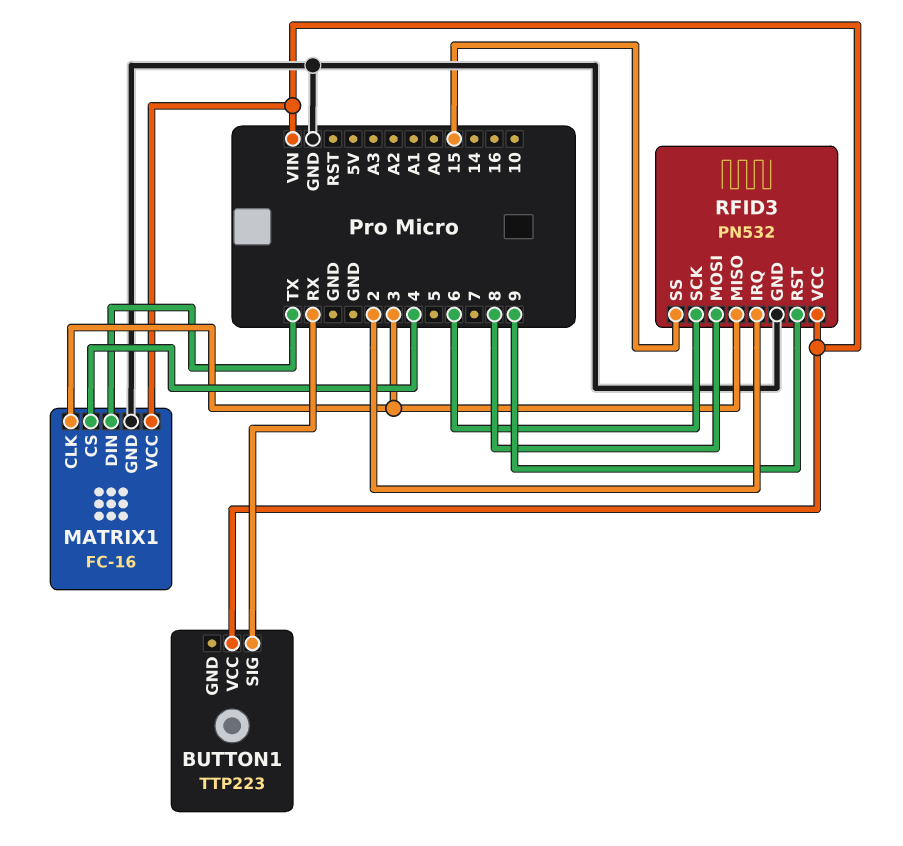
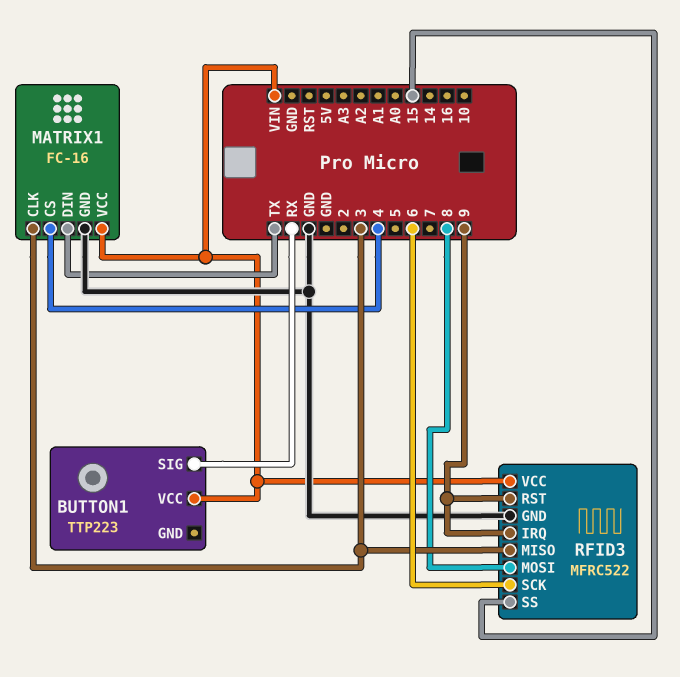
RFID3: PN532 -> MFRC522
RFID3 pin IRQ: 2 -> 9

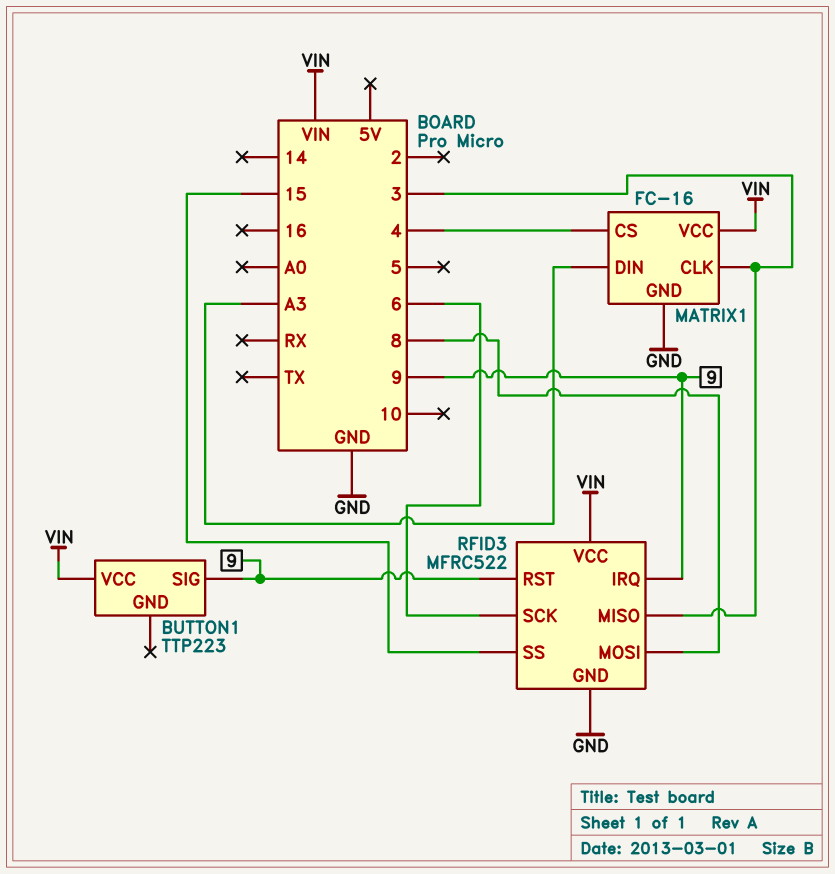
BUTTON1 pin SIG: RX -> 9
MATRIX1 pin DIN: TX -> A3

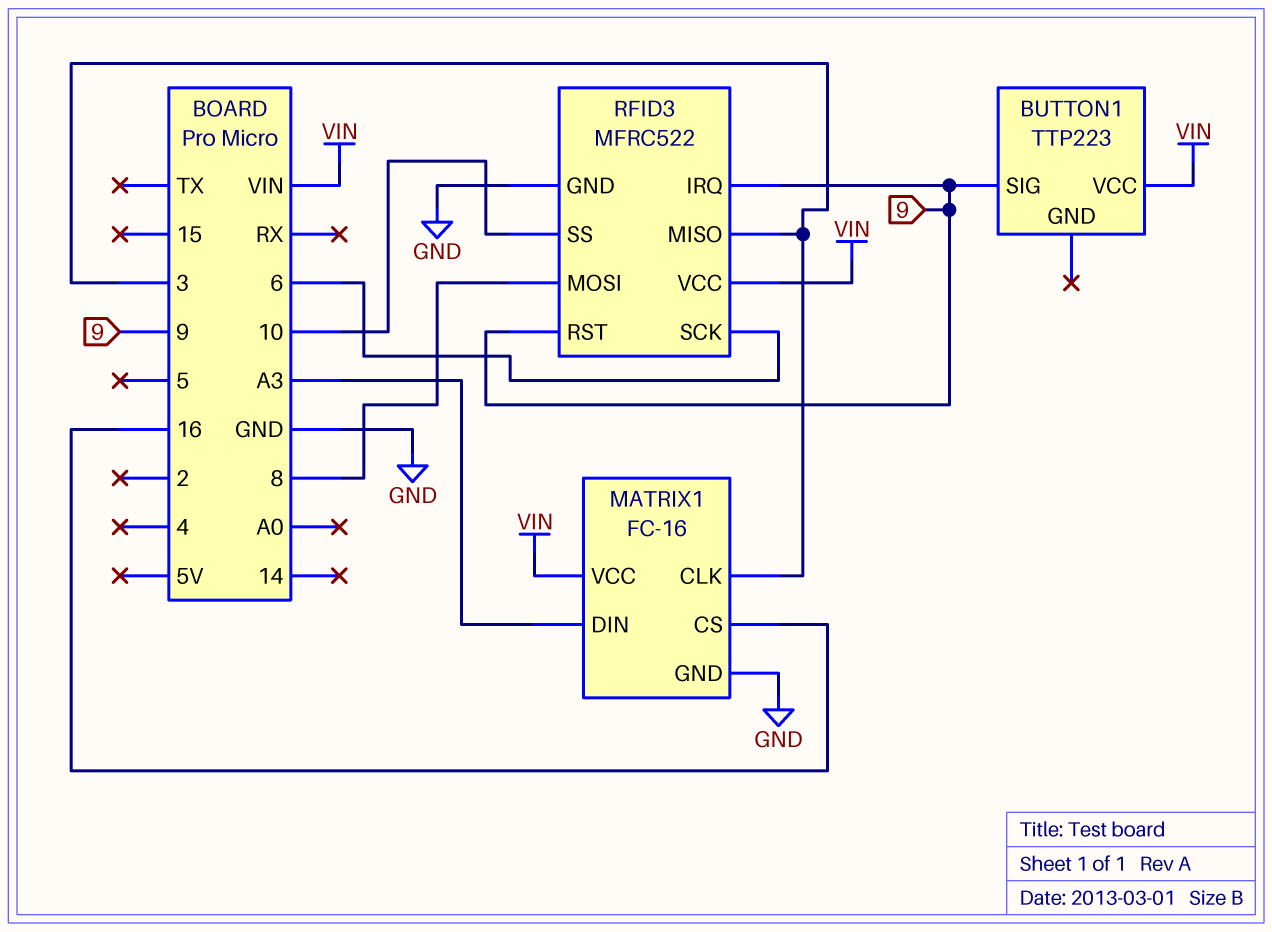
MATRIX1 pin CS: 4 -> 16
RFID3 pin SS: 15 -> 10

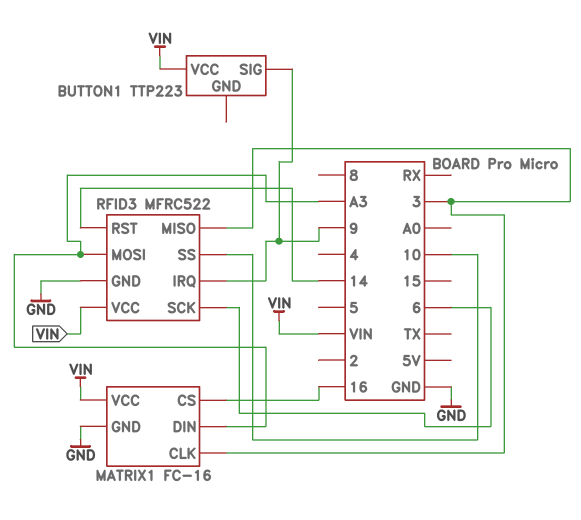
RFID3 pin MOSI: 8 -> A3
RFID3 pin RST: 9 -> 14

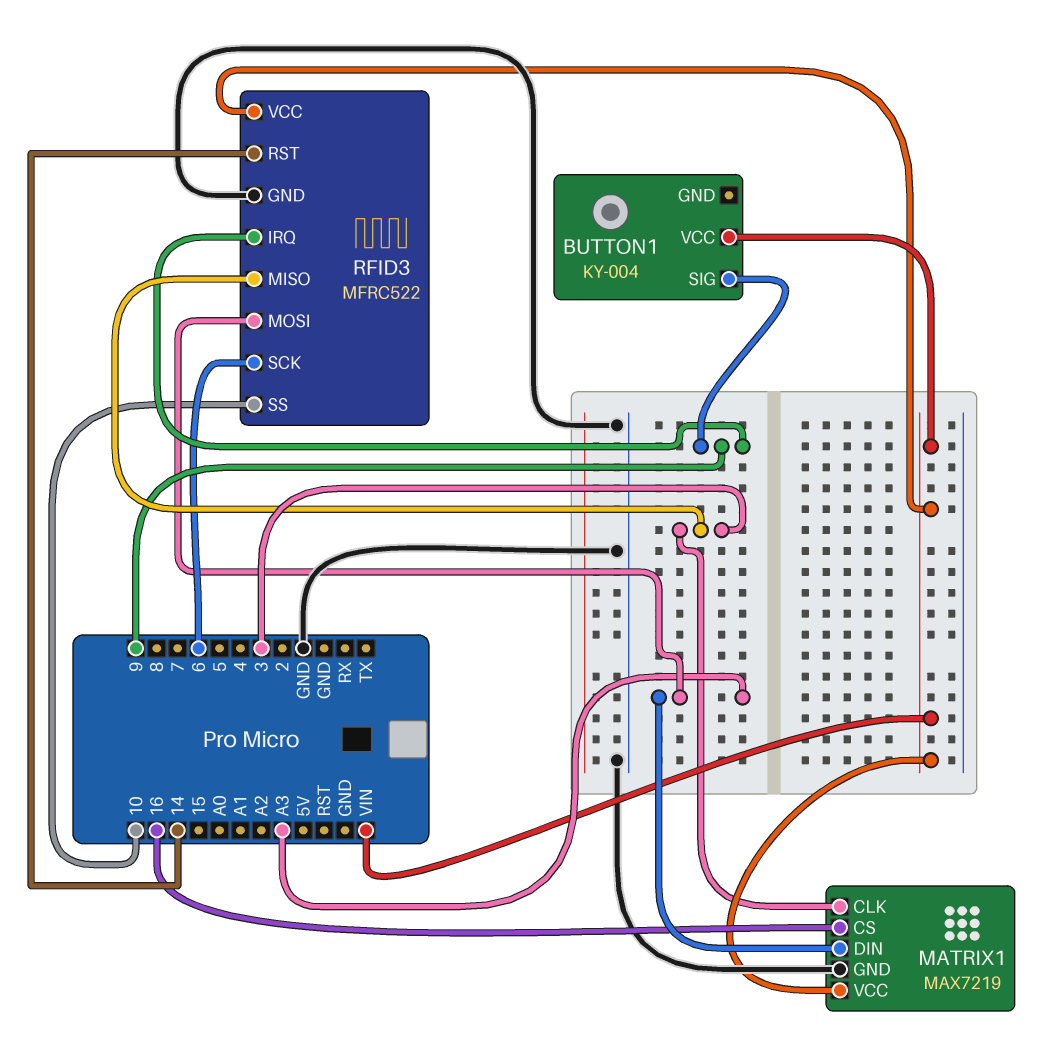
BUTTON1: TTP223 -> KY-004
MATRIX1: FC-16 -> MAX7219

